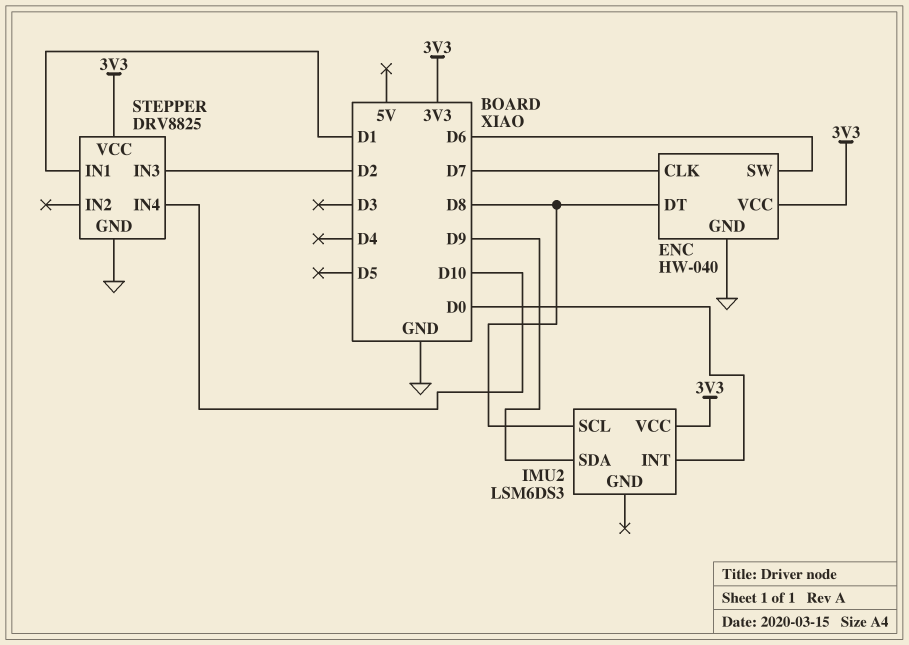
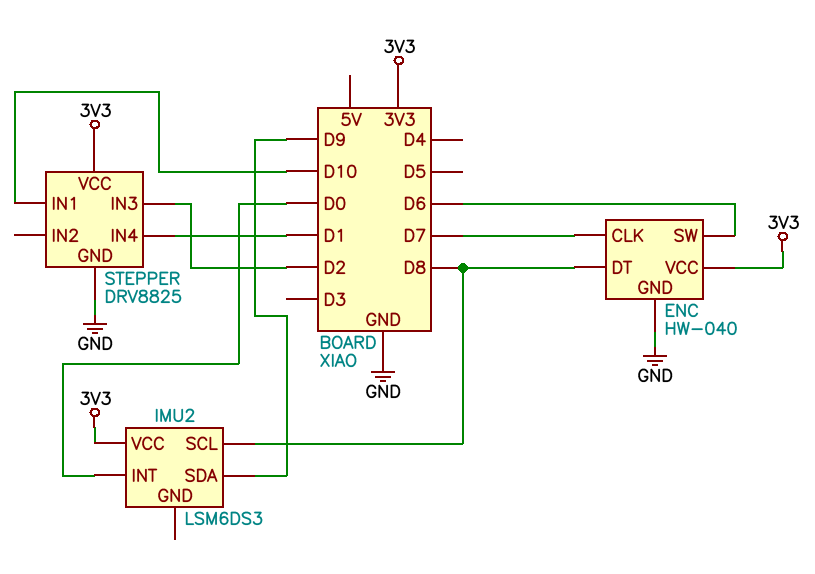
STEPPER pin IN1: D1 -> D10
STEPPER pin IN4: D10 -> D1

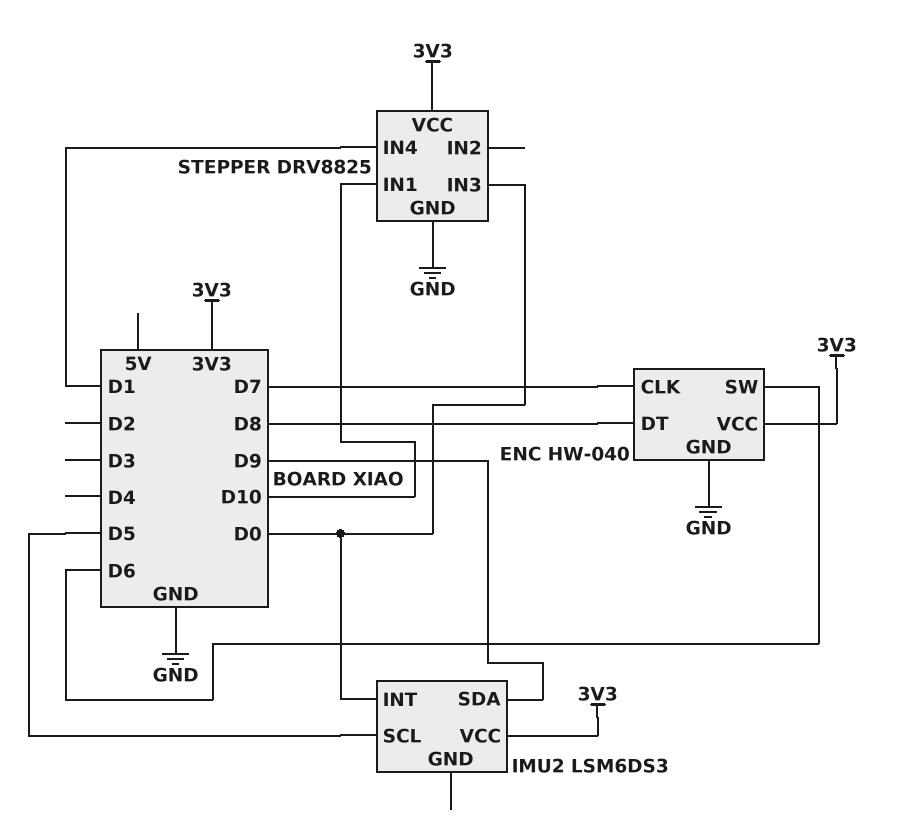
IMU2 pin SCL: D8 -> D5
STEPPER pin IN3: D2 -> D0

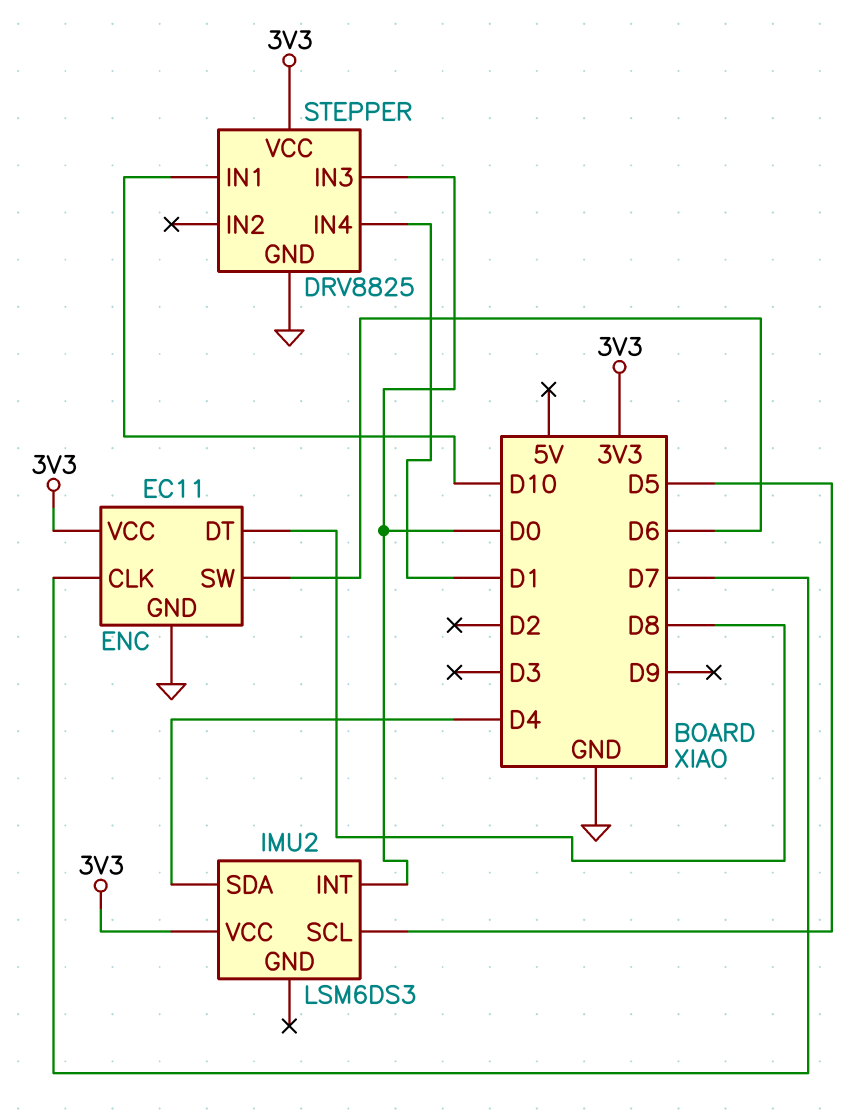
ENC: HW-040 -> EC11
IMU2 pin SDA: D9 -> D4

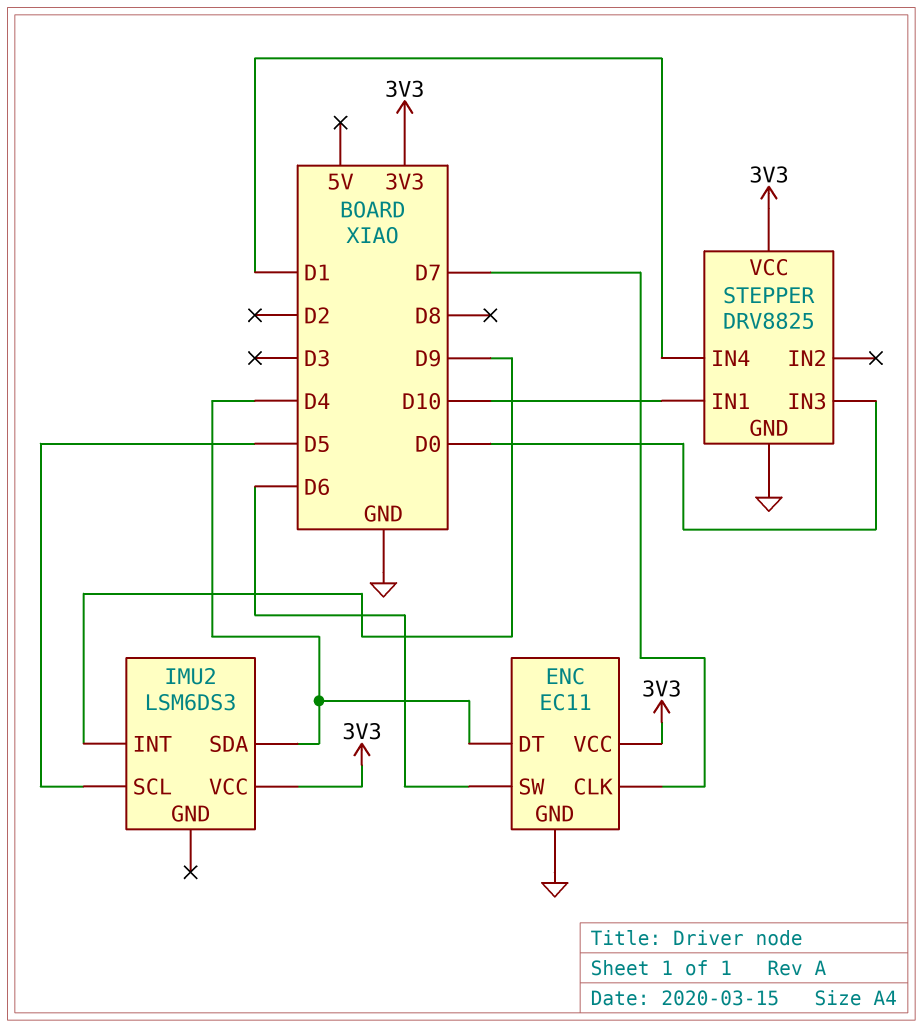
ENC pin DT: D8 -> D4
IMU2 pin INT: D0 -> D9

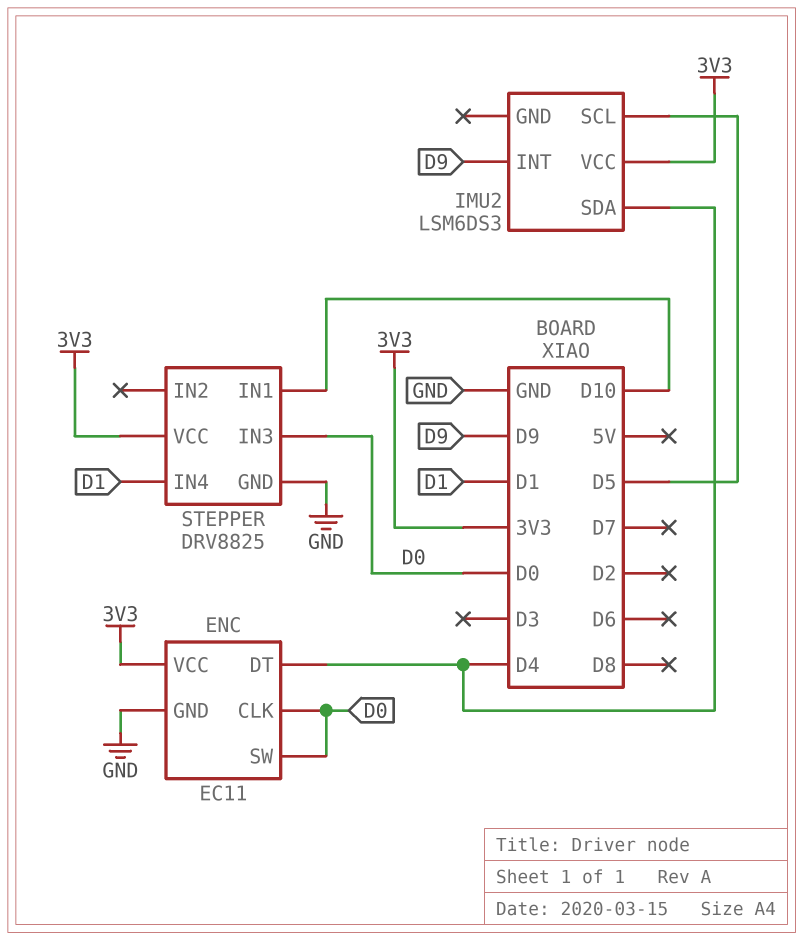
ENC pin CLK: D7 -> D0
ENC pin SW: D6 -> D0

